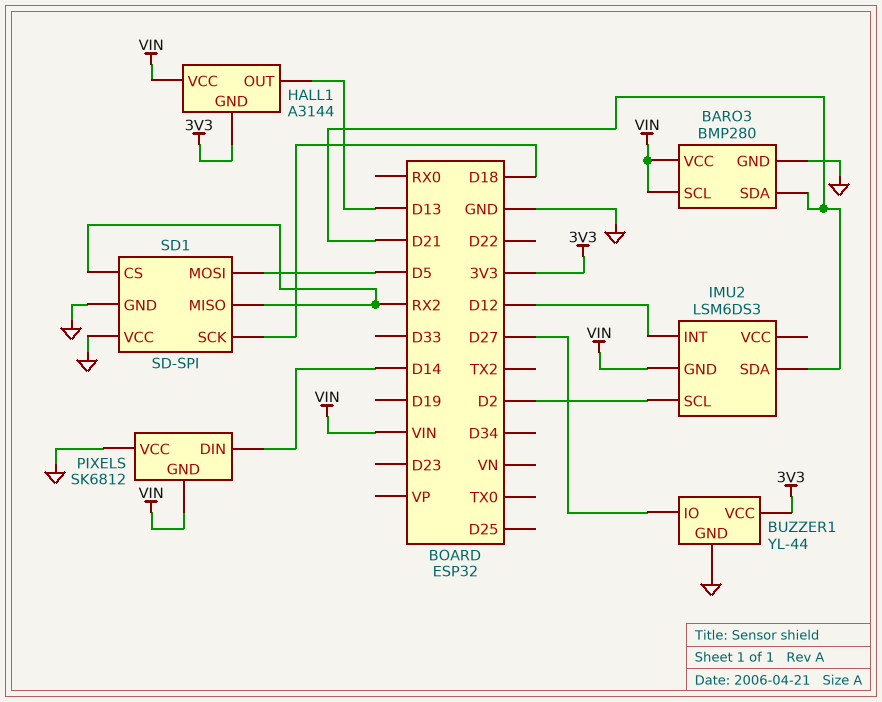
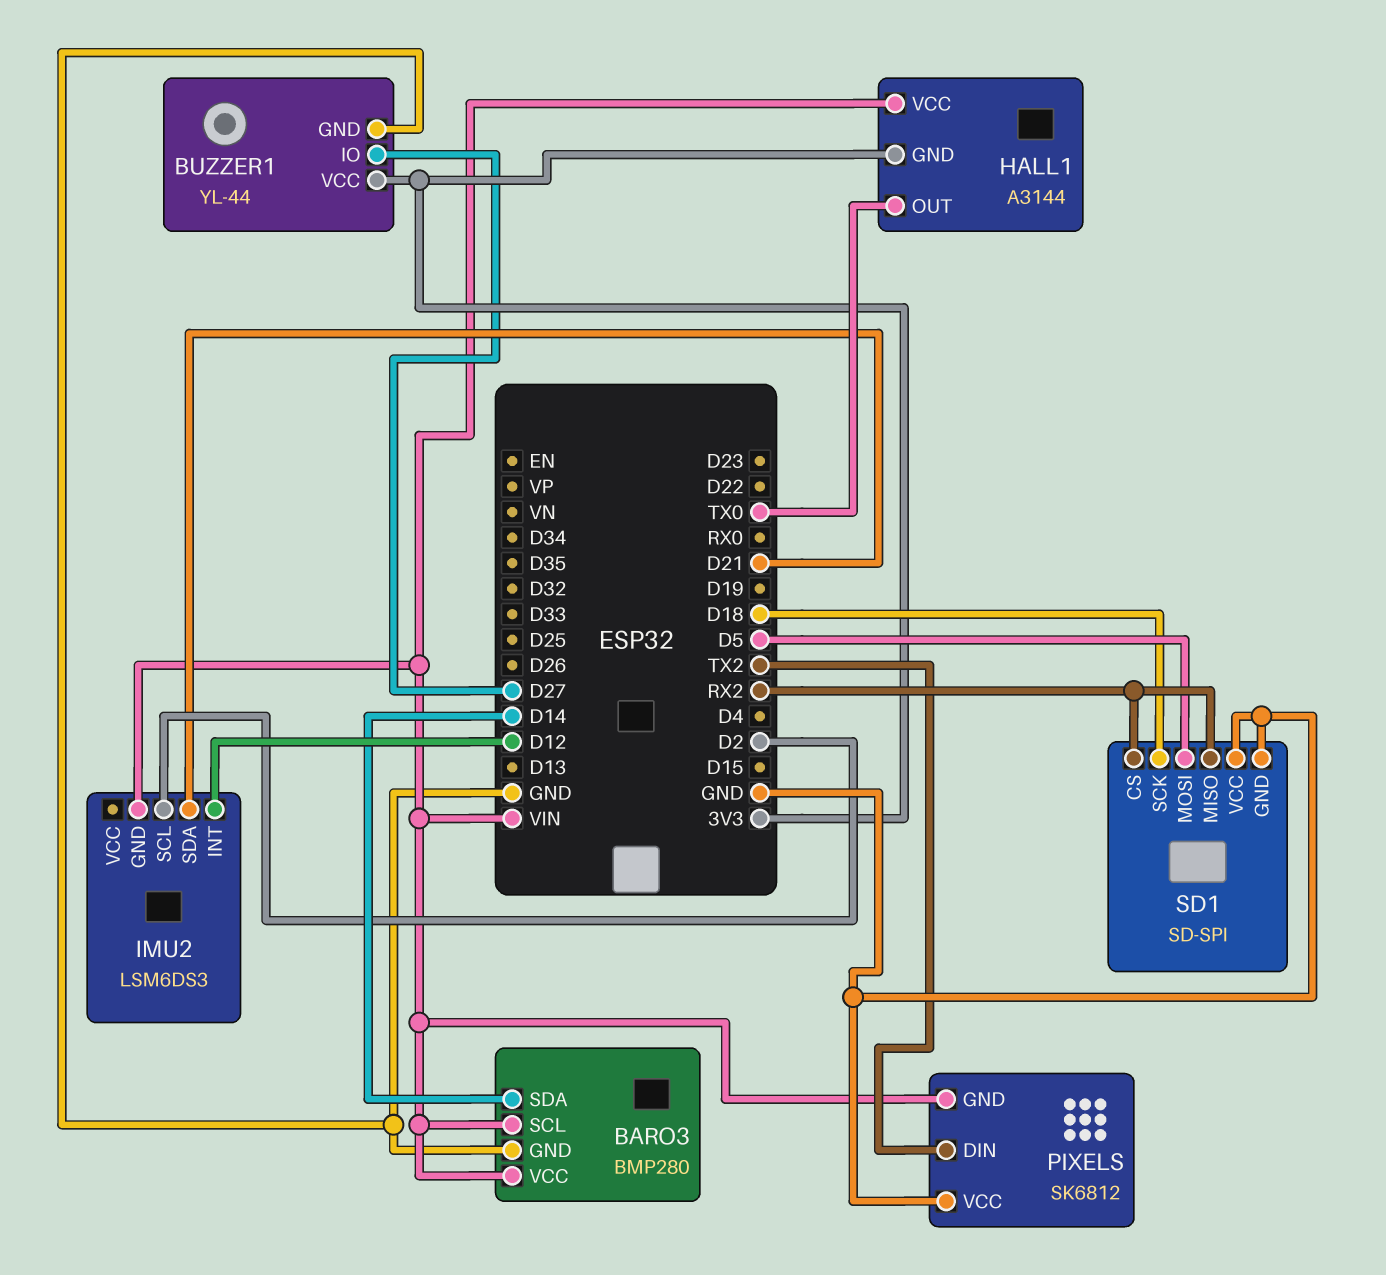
BARO3 pin SDA: D21 -> D14
HALL1 pin OUT: D13 -> TX0
PIXELS pin DIN: D14 -> TX2

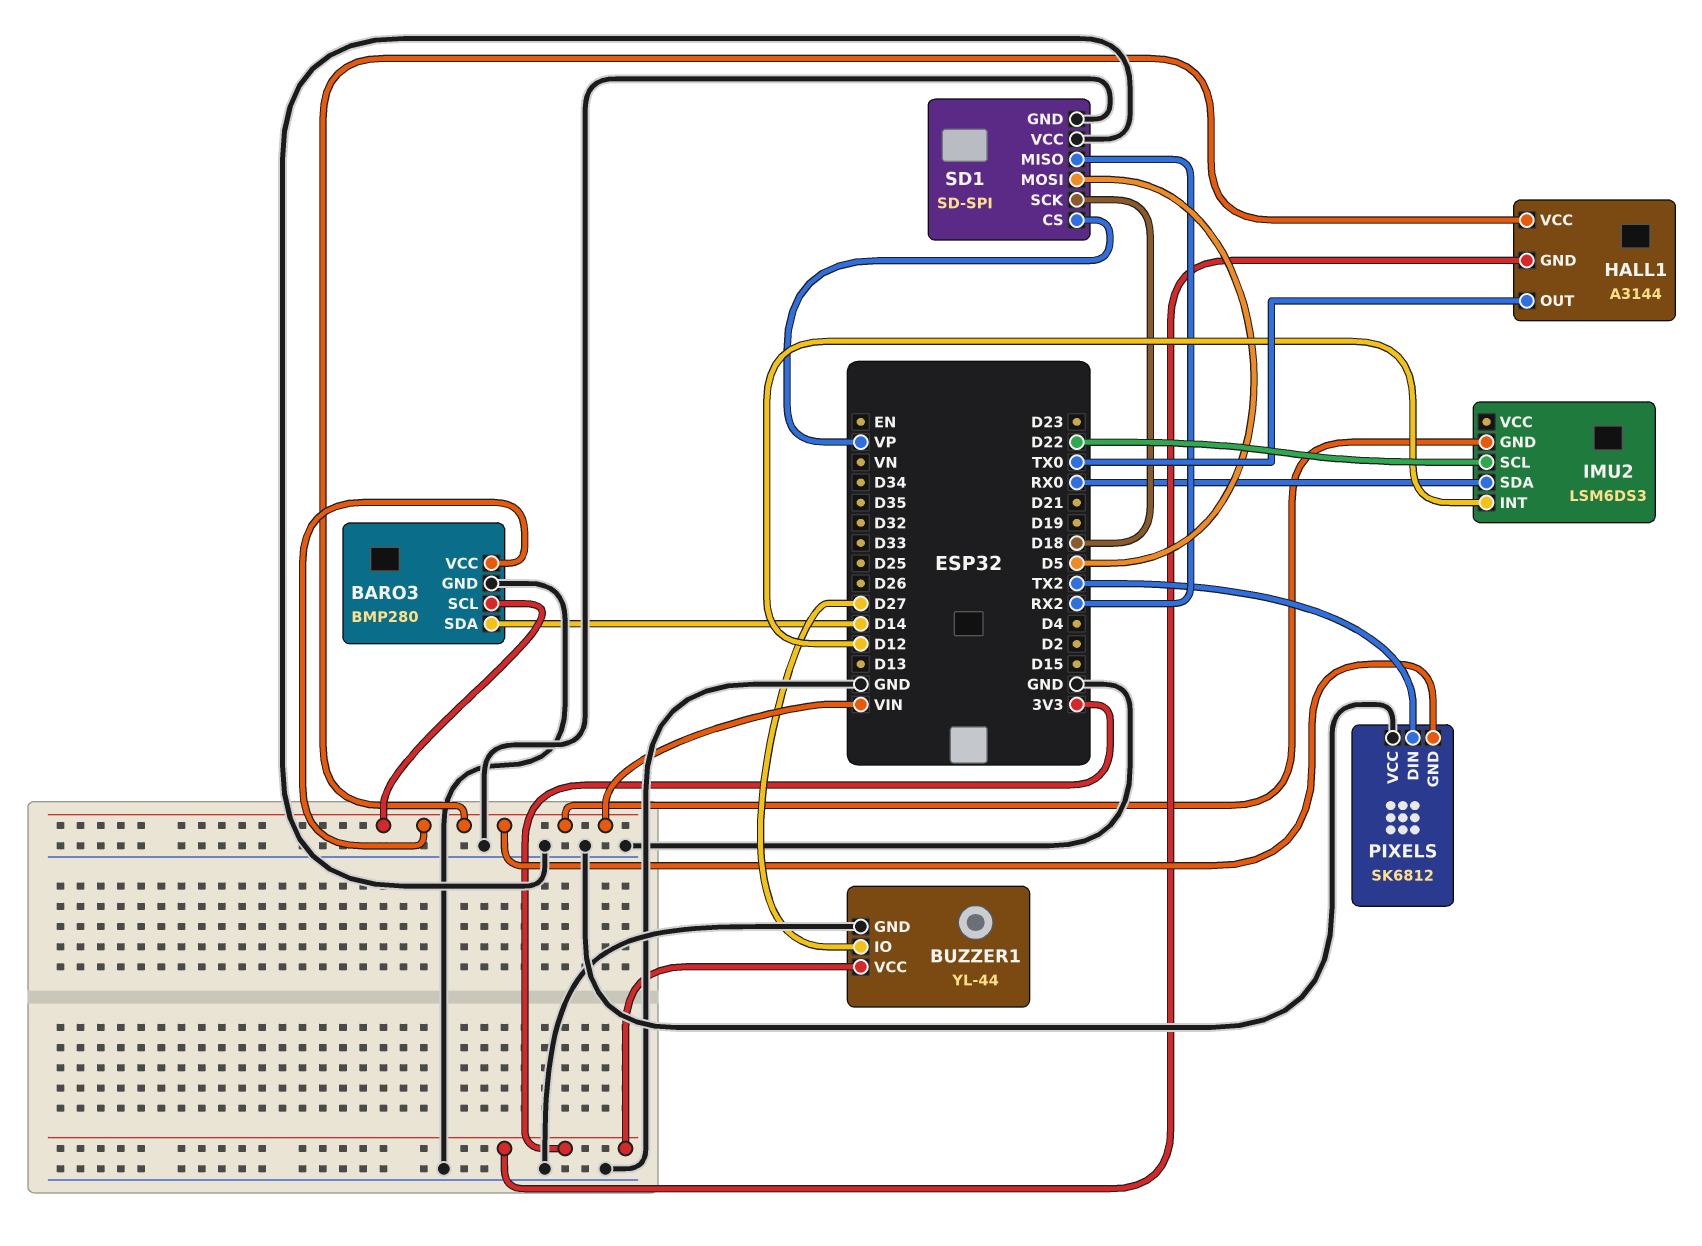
IMU2 pin SCL: D2 -> D22
IMU2 pin SDA: D21 -> RX0
SD1 pin CS: RX2 -> VP

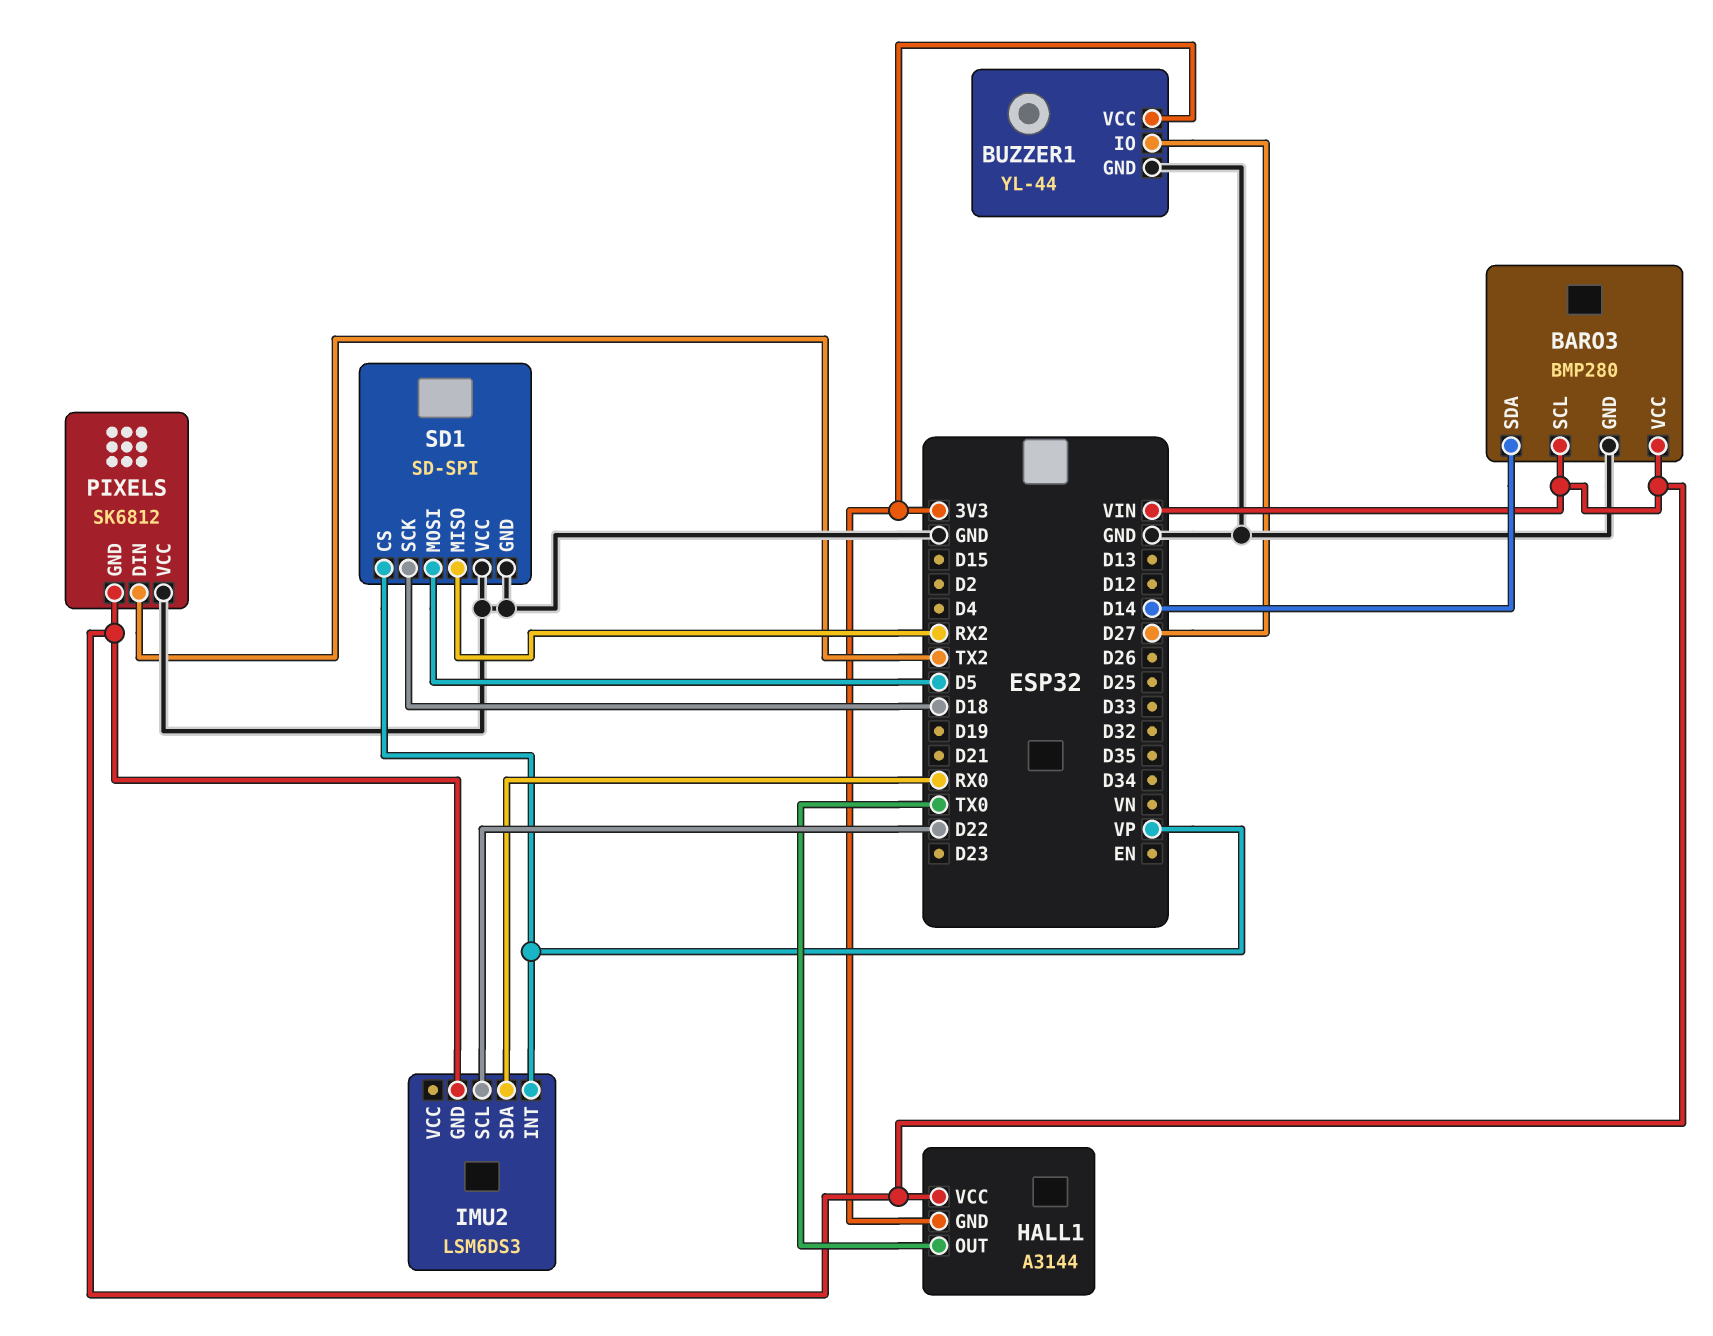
IMU2 pin INT: D12 -> VP

